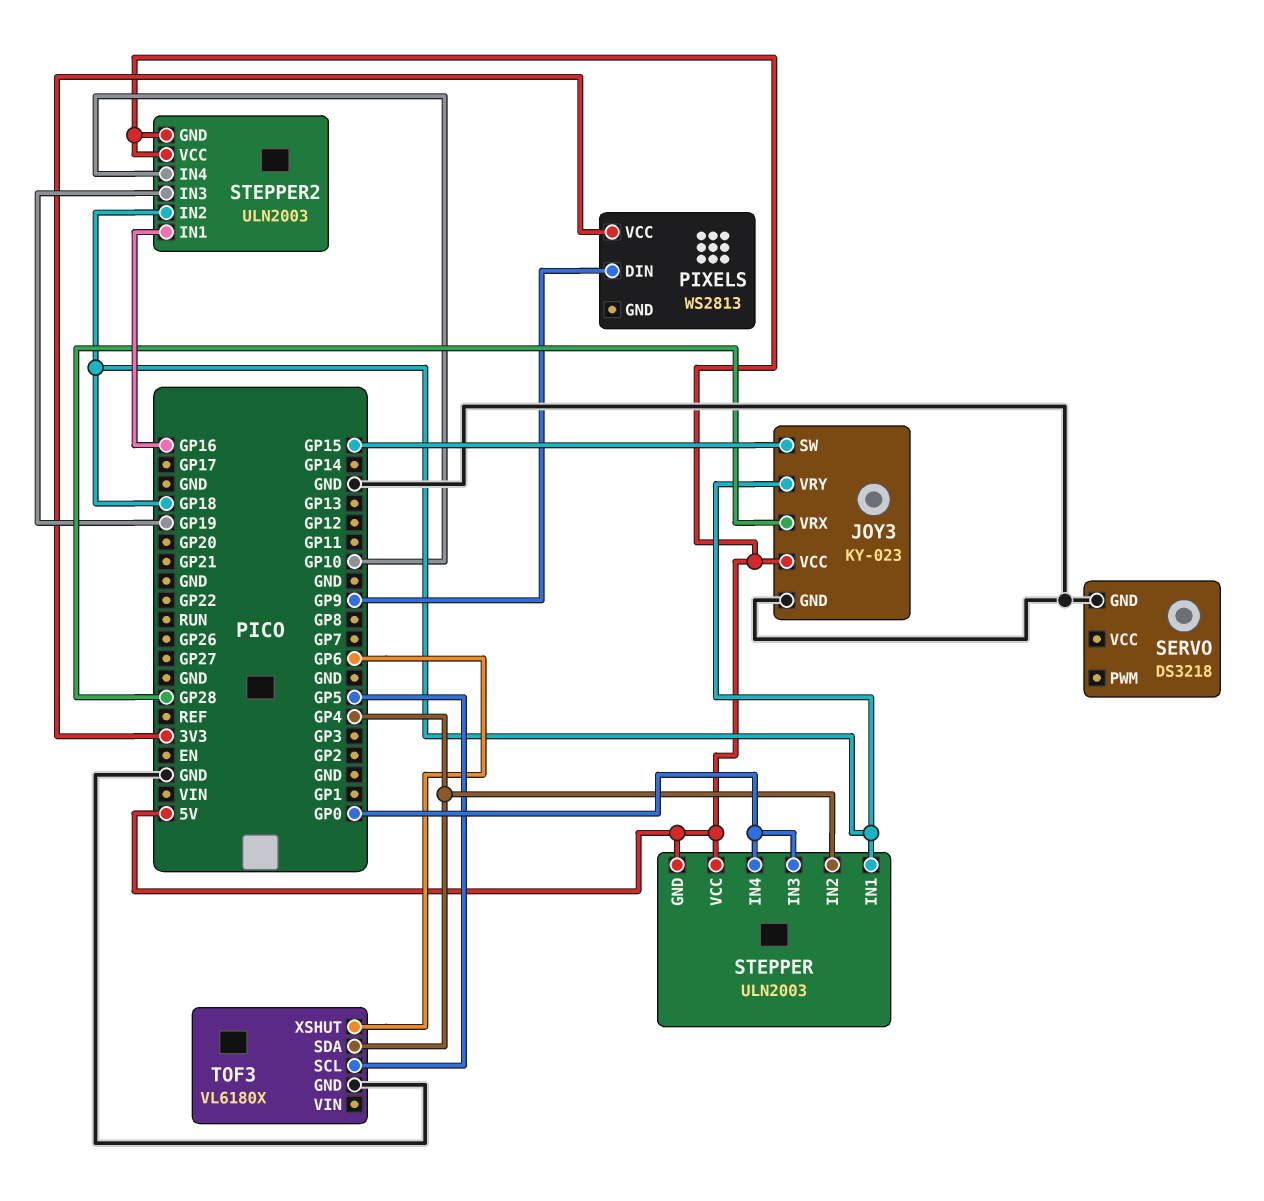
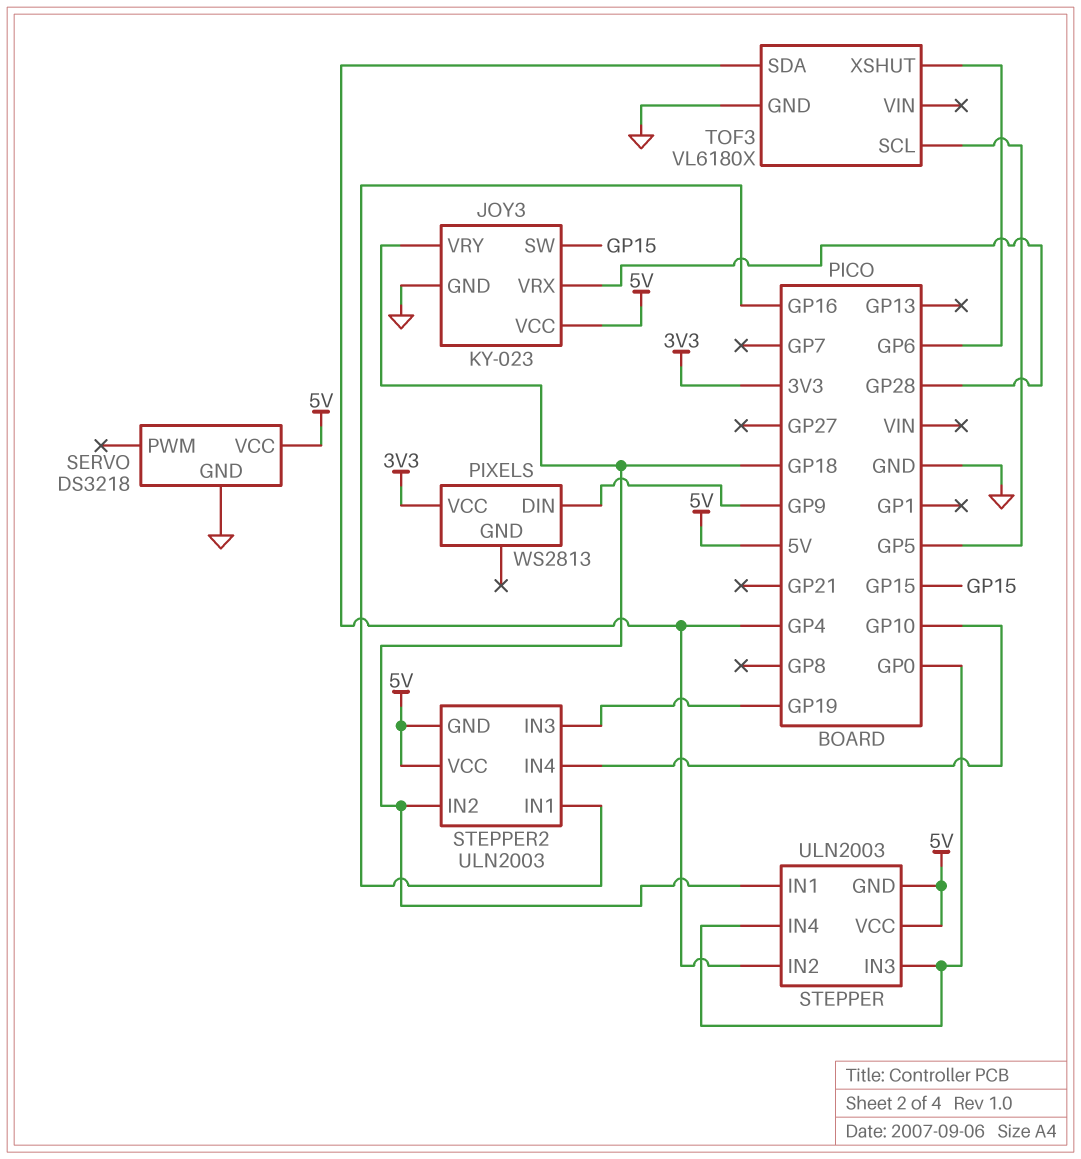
SERVO pin VCC: none -> 5V

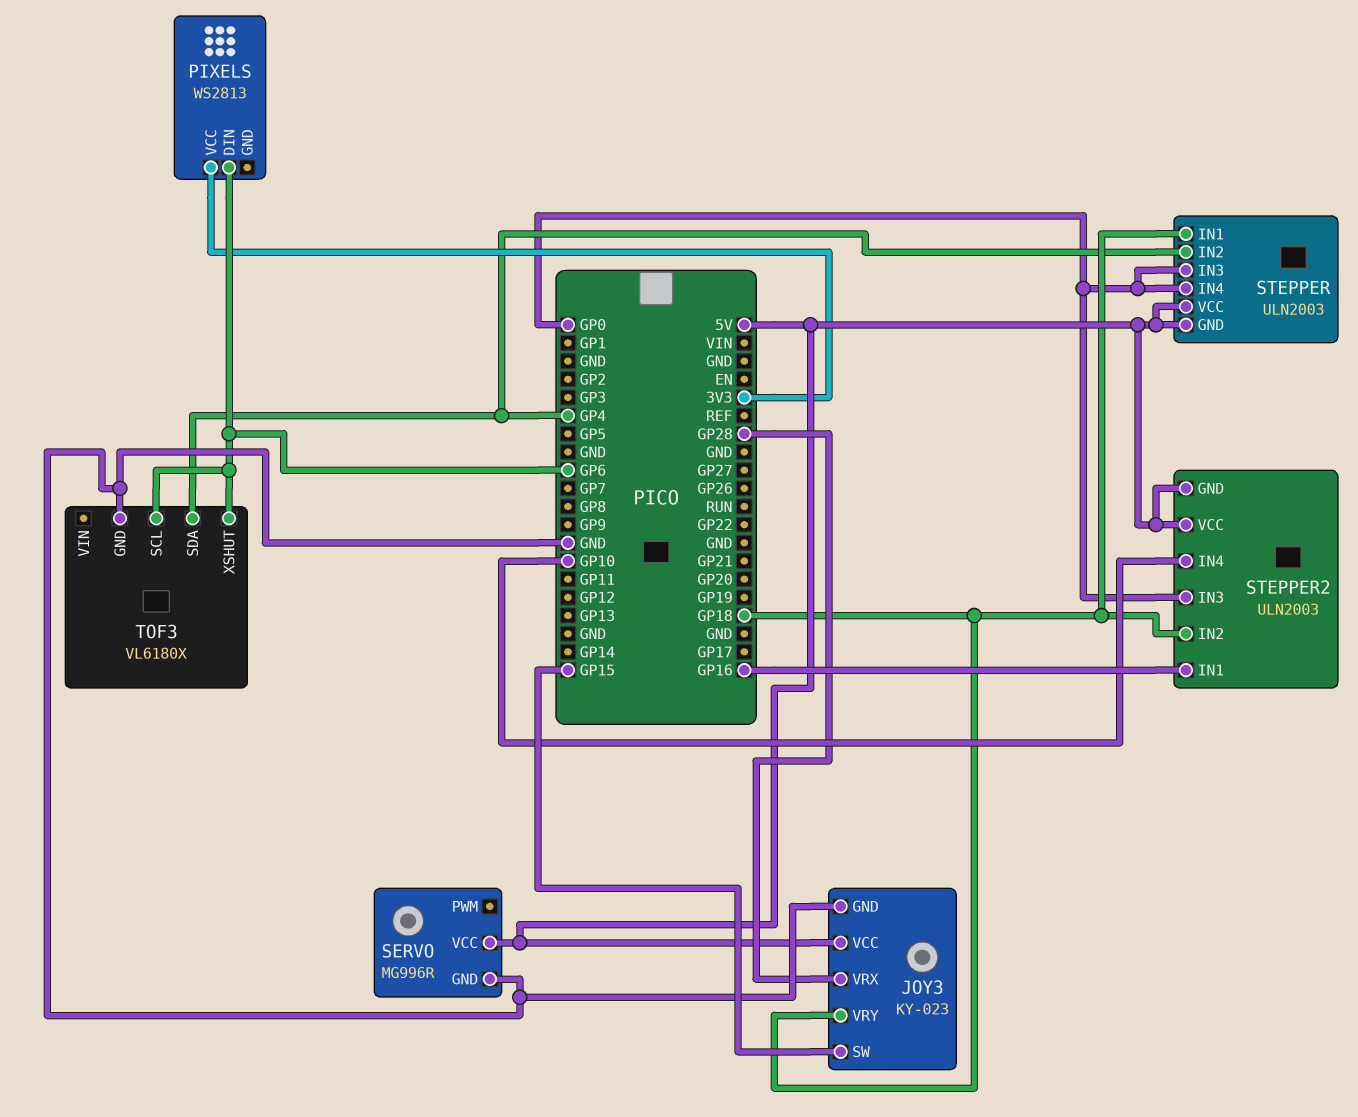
PIXELS pin DIN: GP9 -> GP6
SERVO: DS3218 -> MG996R
STEPPER2 pin IN3: GP19 -> GP0
TOF3 pin SCL: GP5 -> GP6

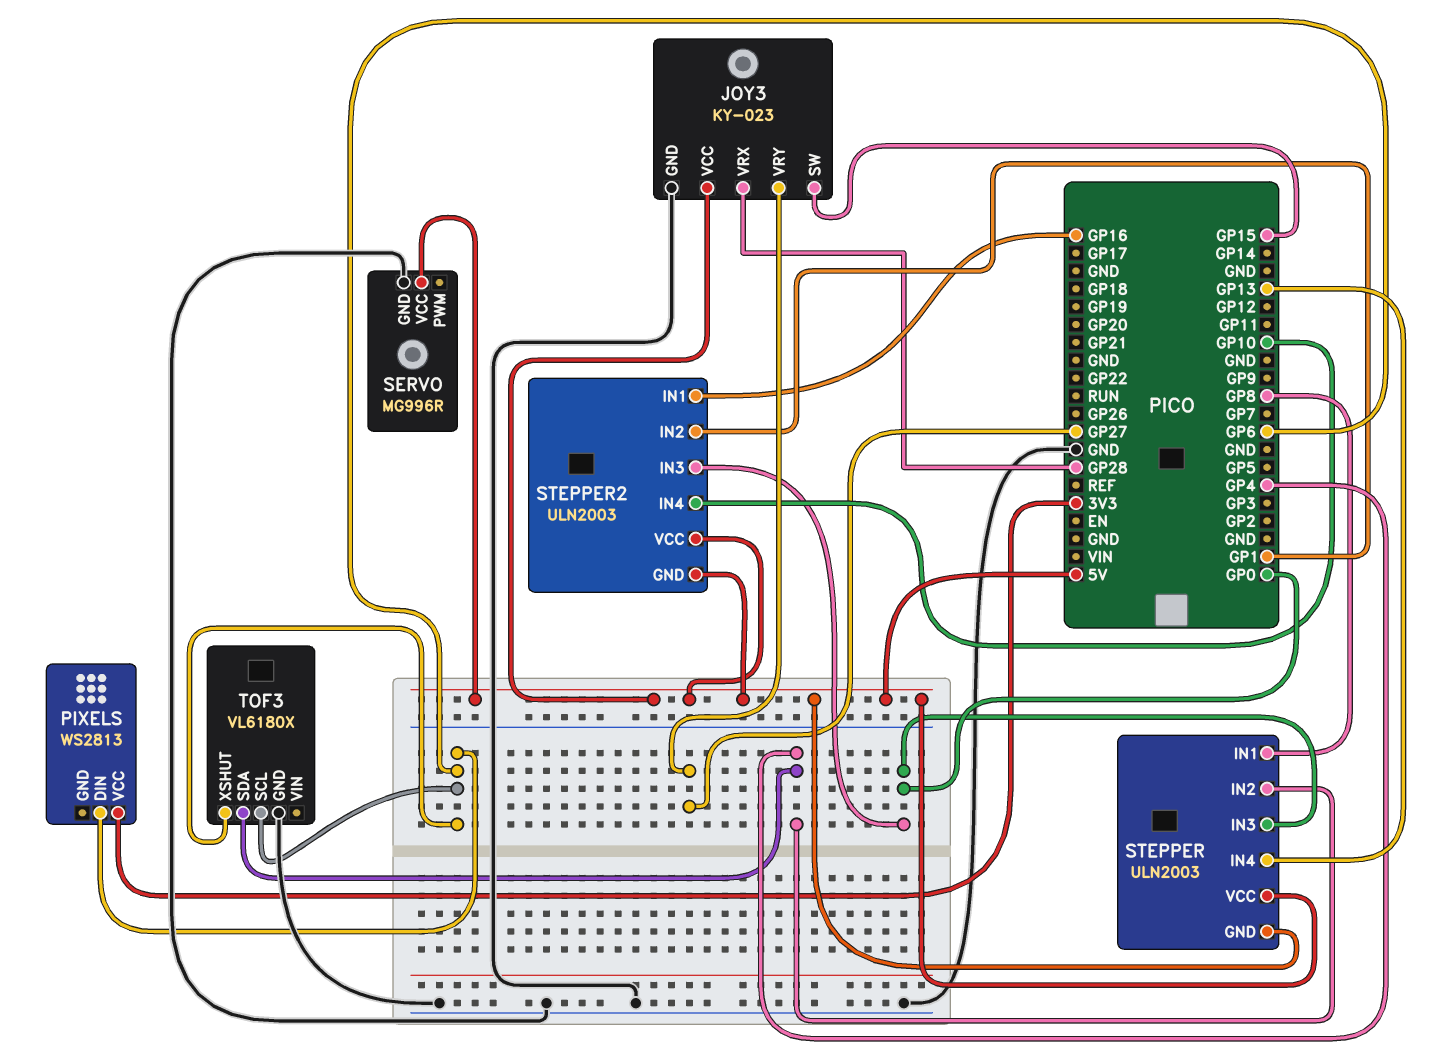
JOY3 pin VRY: GP18 -> GP27
STEPPER pin IN1: GP18 -> GP8
STEPPER pin IN4: GP0 -> GP13
STEPPER2 pin IN2: GP18 -> GP1

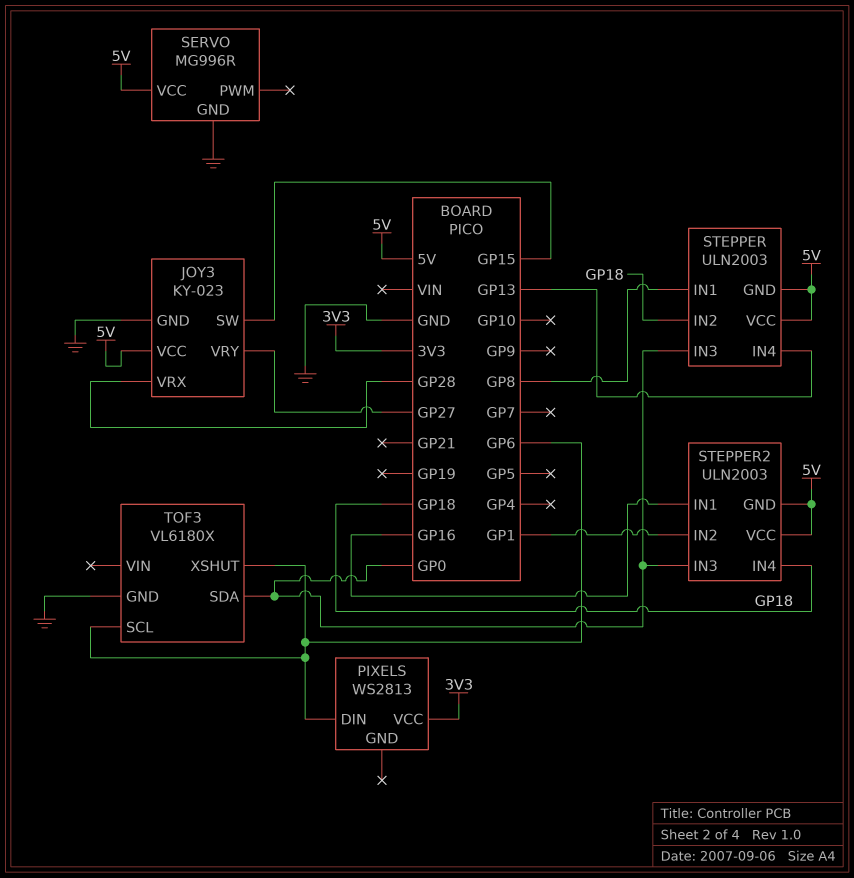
STEPPER pin IN2: GP4 -> GP18
STEPPER2 pin IN4: GP10 -> GP18
TOF3 pin SDA: GP4 -> GP0

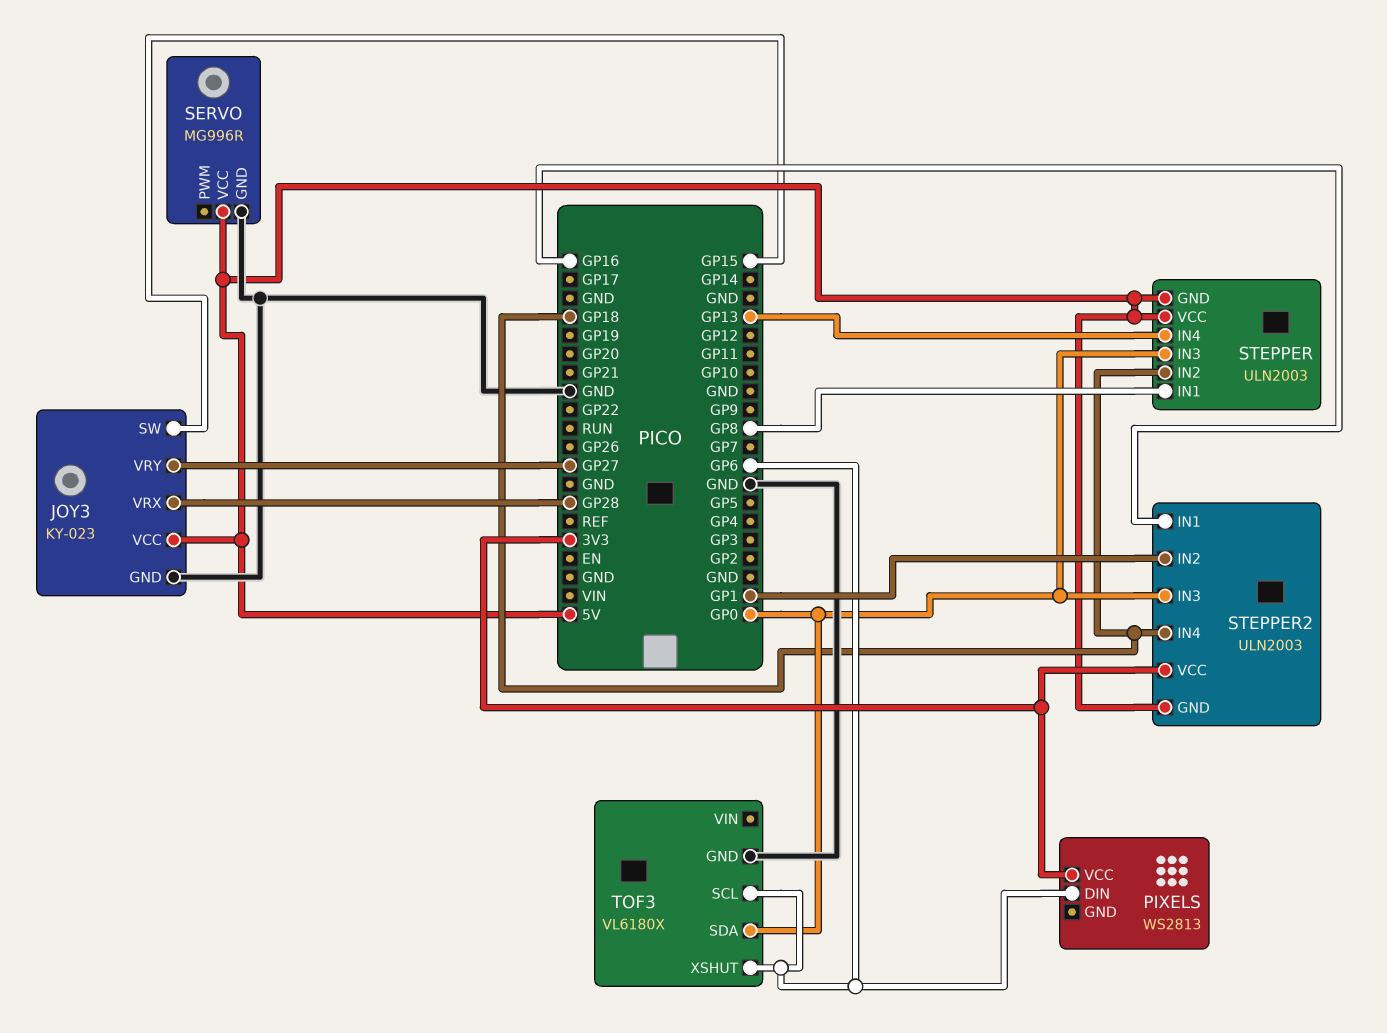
STEPPER2 pin VCC: 5V -> 3V3

